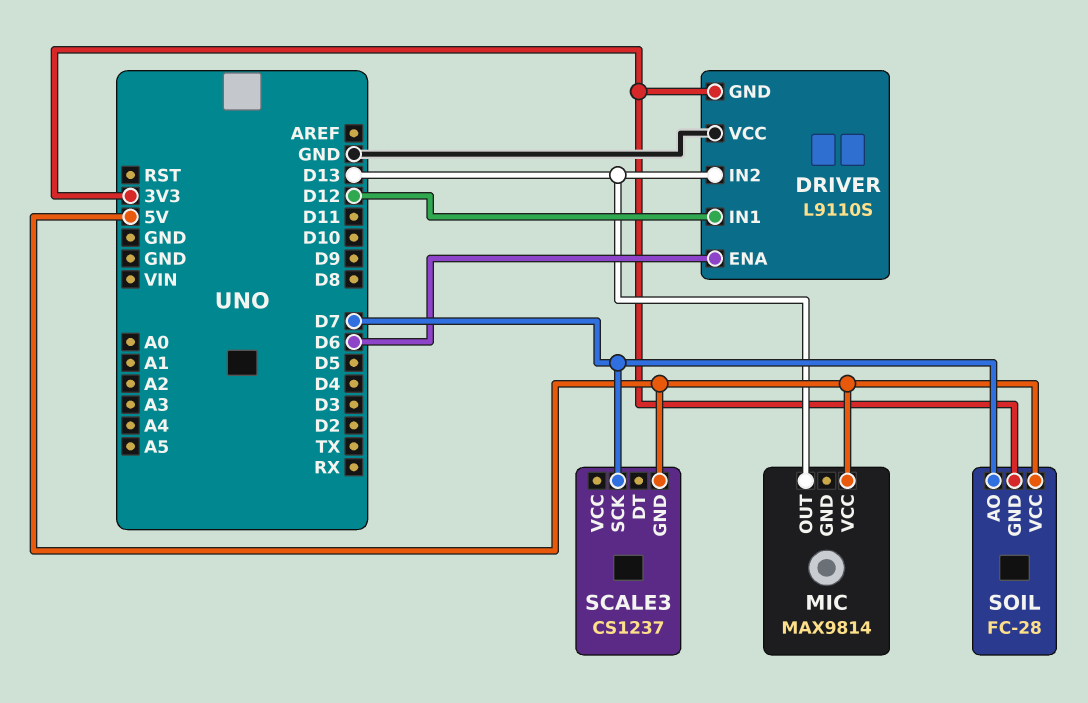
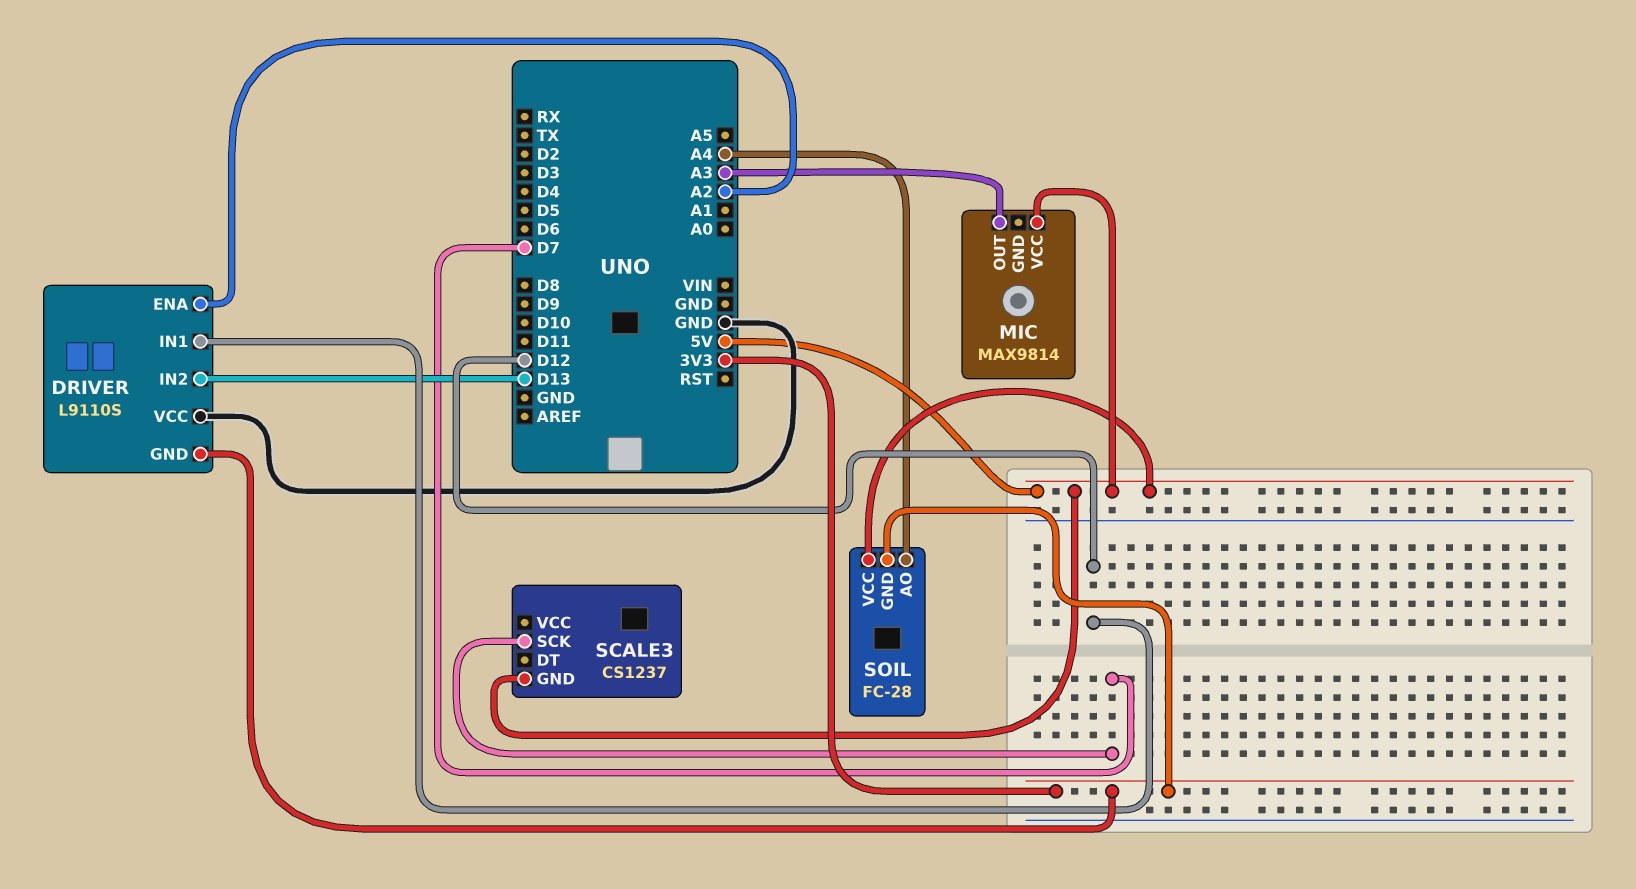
DRIVER pin ENA: D6 -> A2
MIC pin OUT: D13 -> A3
SOIL pin AO: D7 -> A4

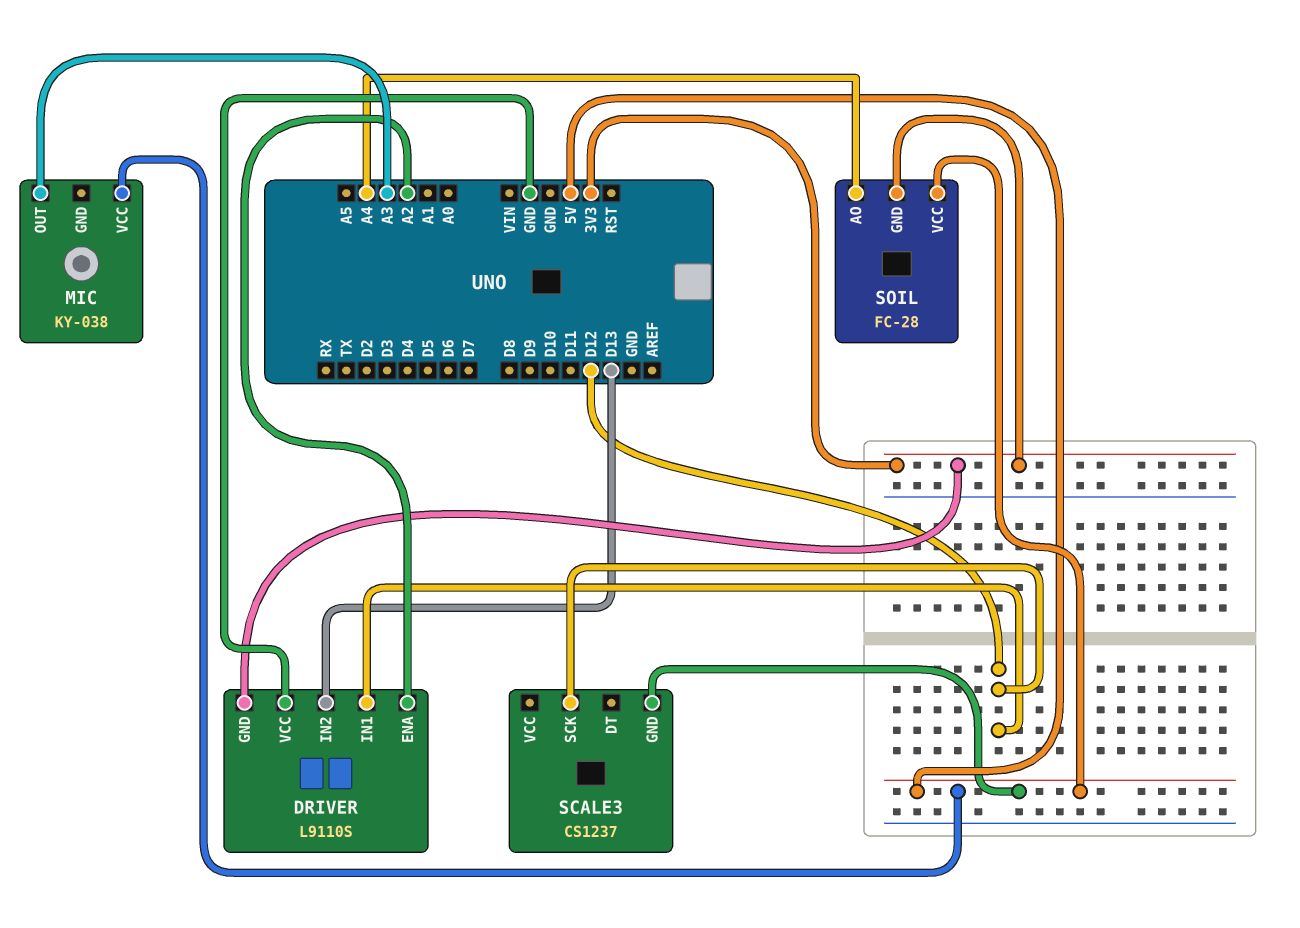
MIC: MAX9814 -> KY-038
SCALE3 pin SCK: D7 -> D12

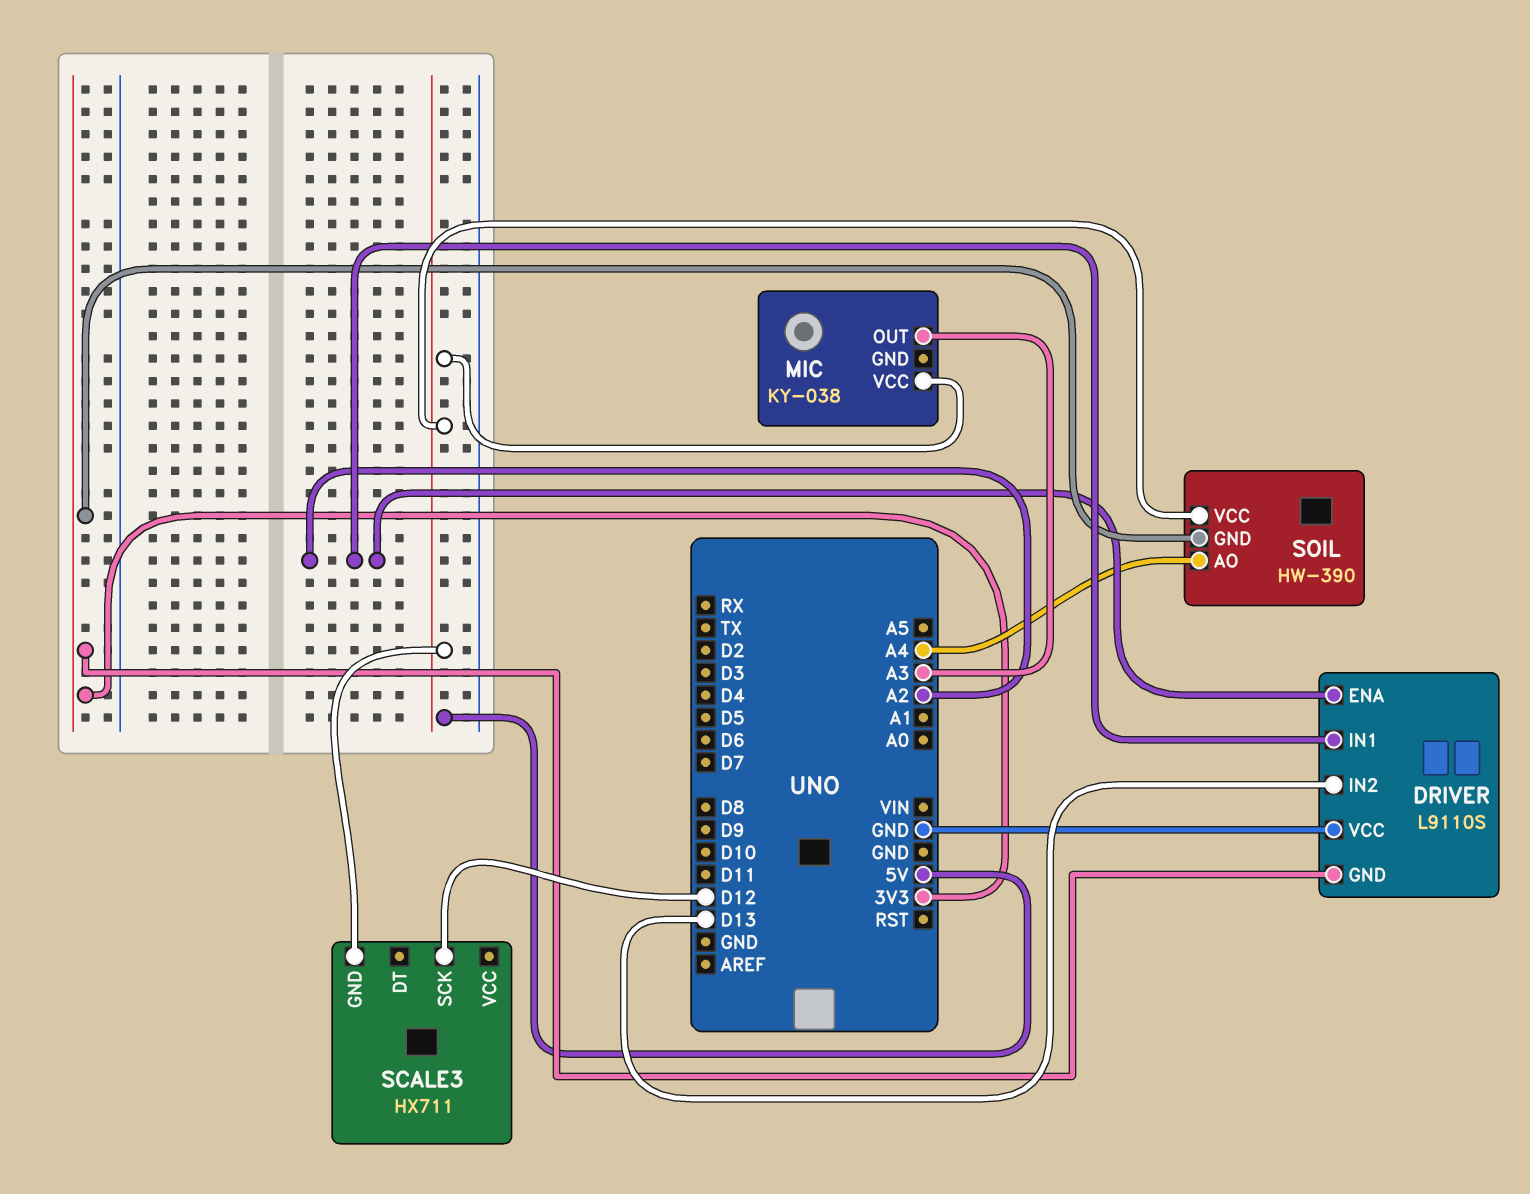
DRIVER pin IN1: D12 -> A2
SCALE3: CS1237 -> HX711
SOIL: FC-28 -> HW-390

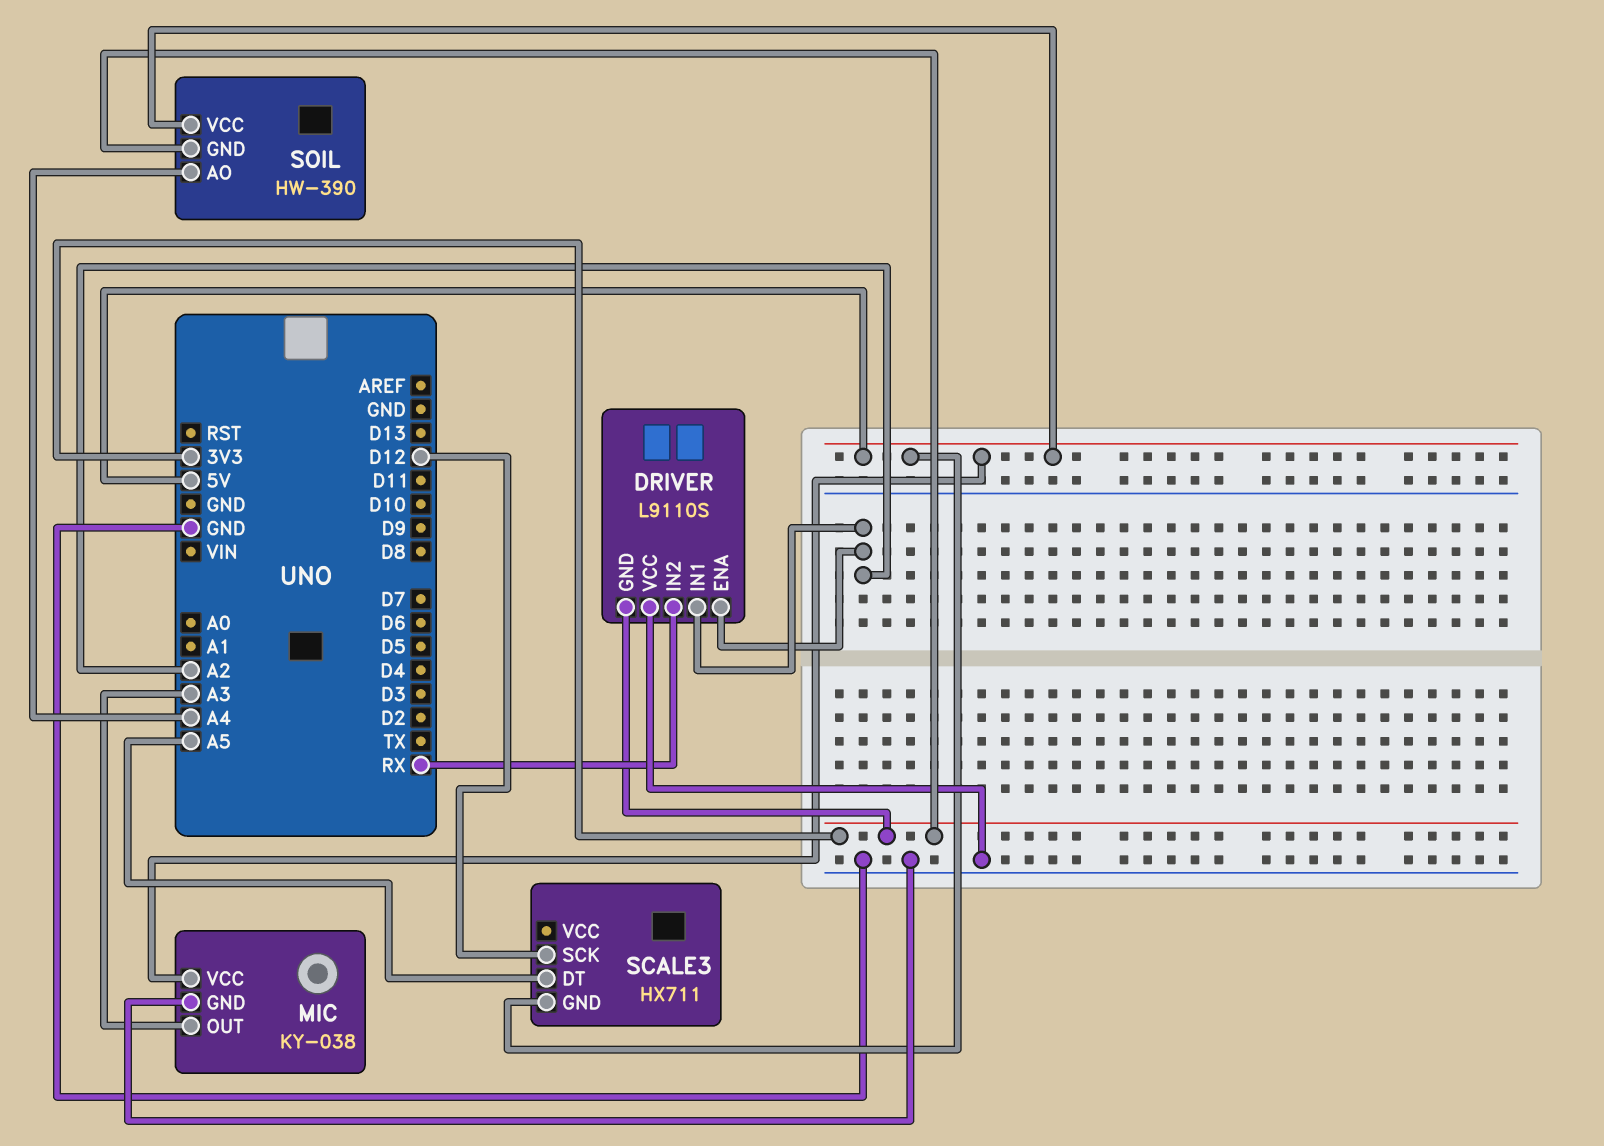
DRIVER pin IN2: D13 -> RX
MIC pin GND: none -> GND
SCALE3 pin DT: none -> A5

